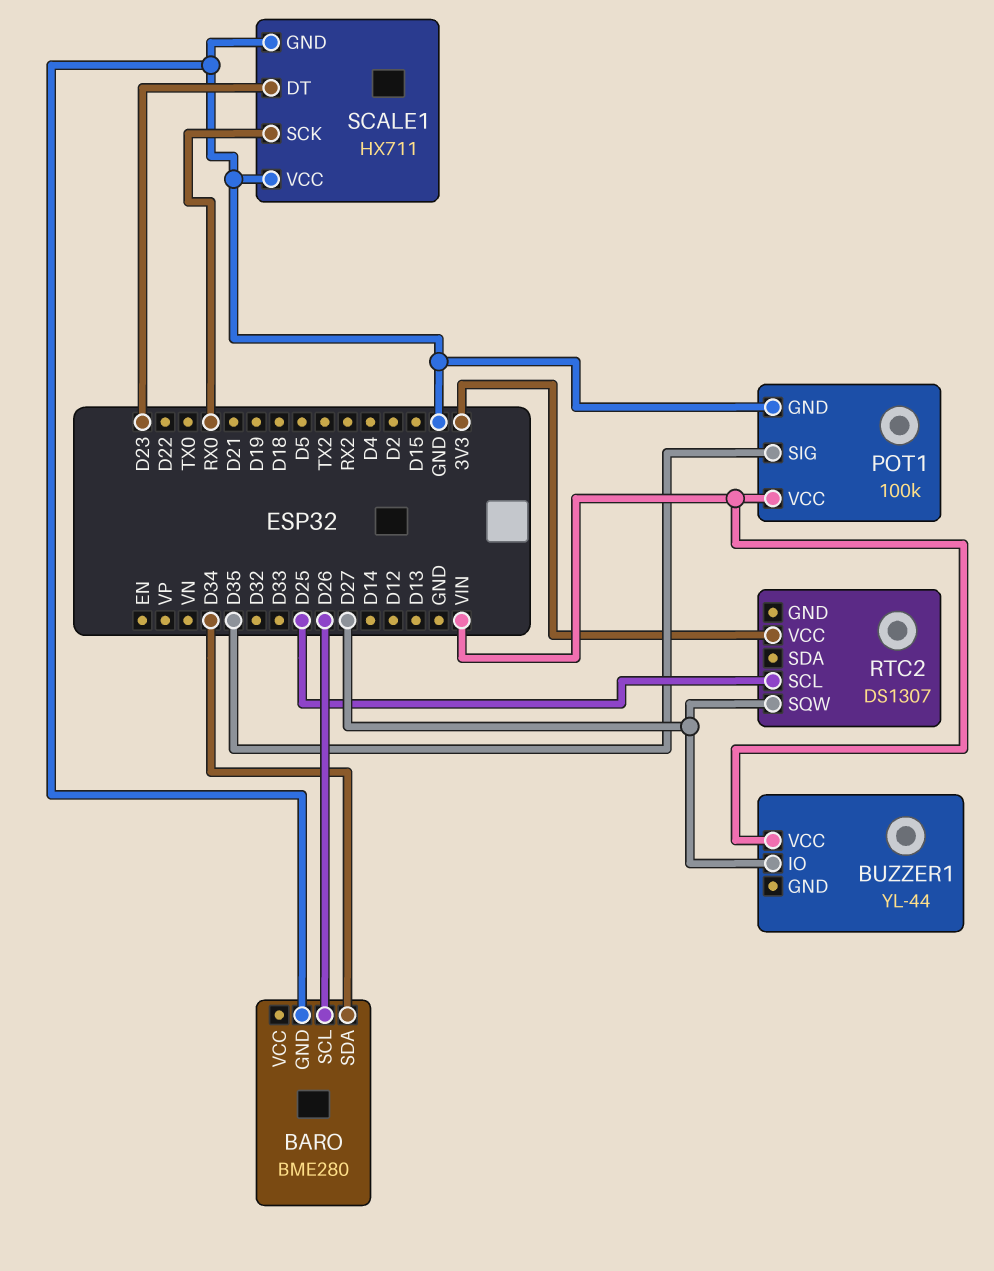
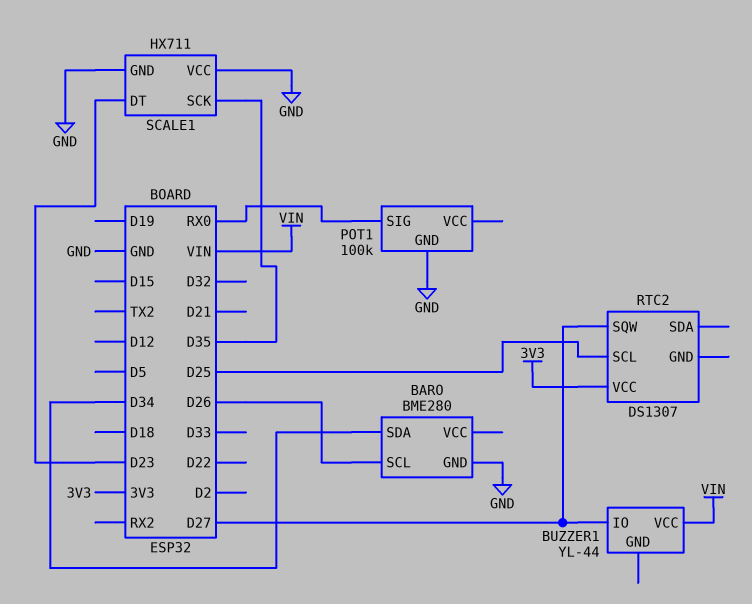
POT1 pin SIG: D35 -> RX0
POT1 pin VCC: VIN -> none
SCALE1 pin SCK: RX0 -> D35

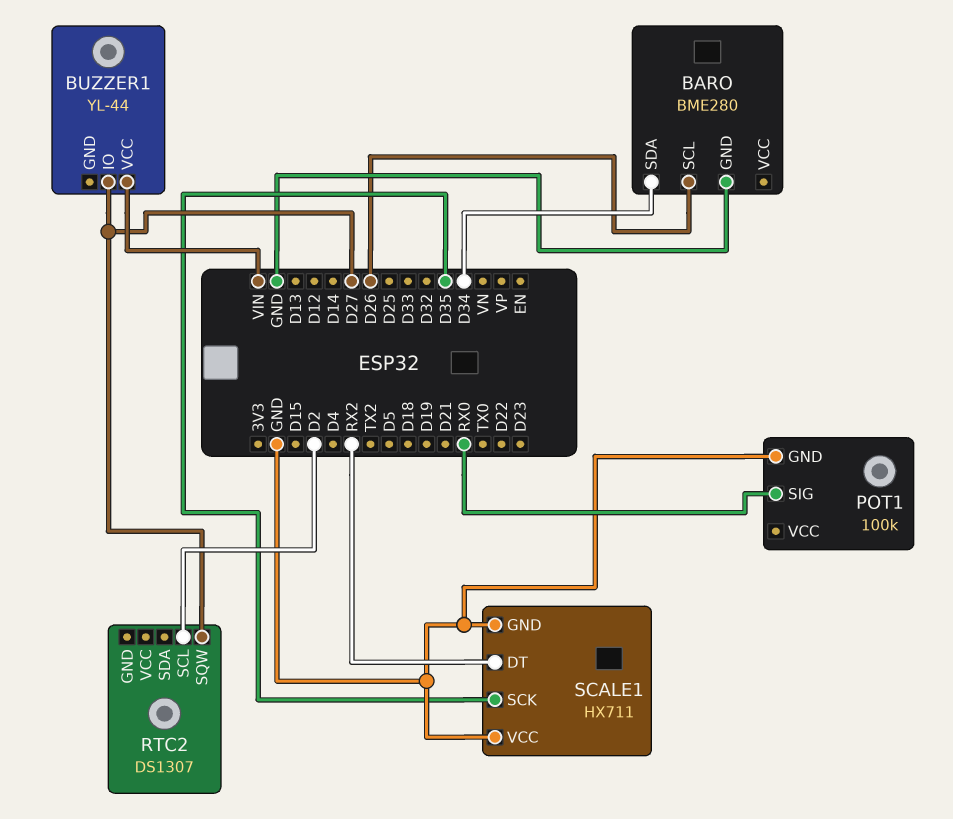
RTC2 pin SCL: D25 -> D2
RTC2 pin VCC: 3V3 -> none
SCALE1 pin DT: D23 -> RX2

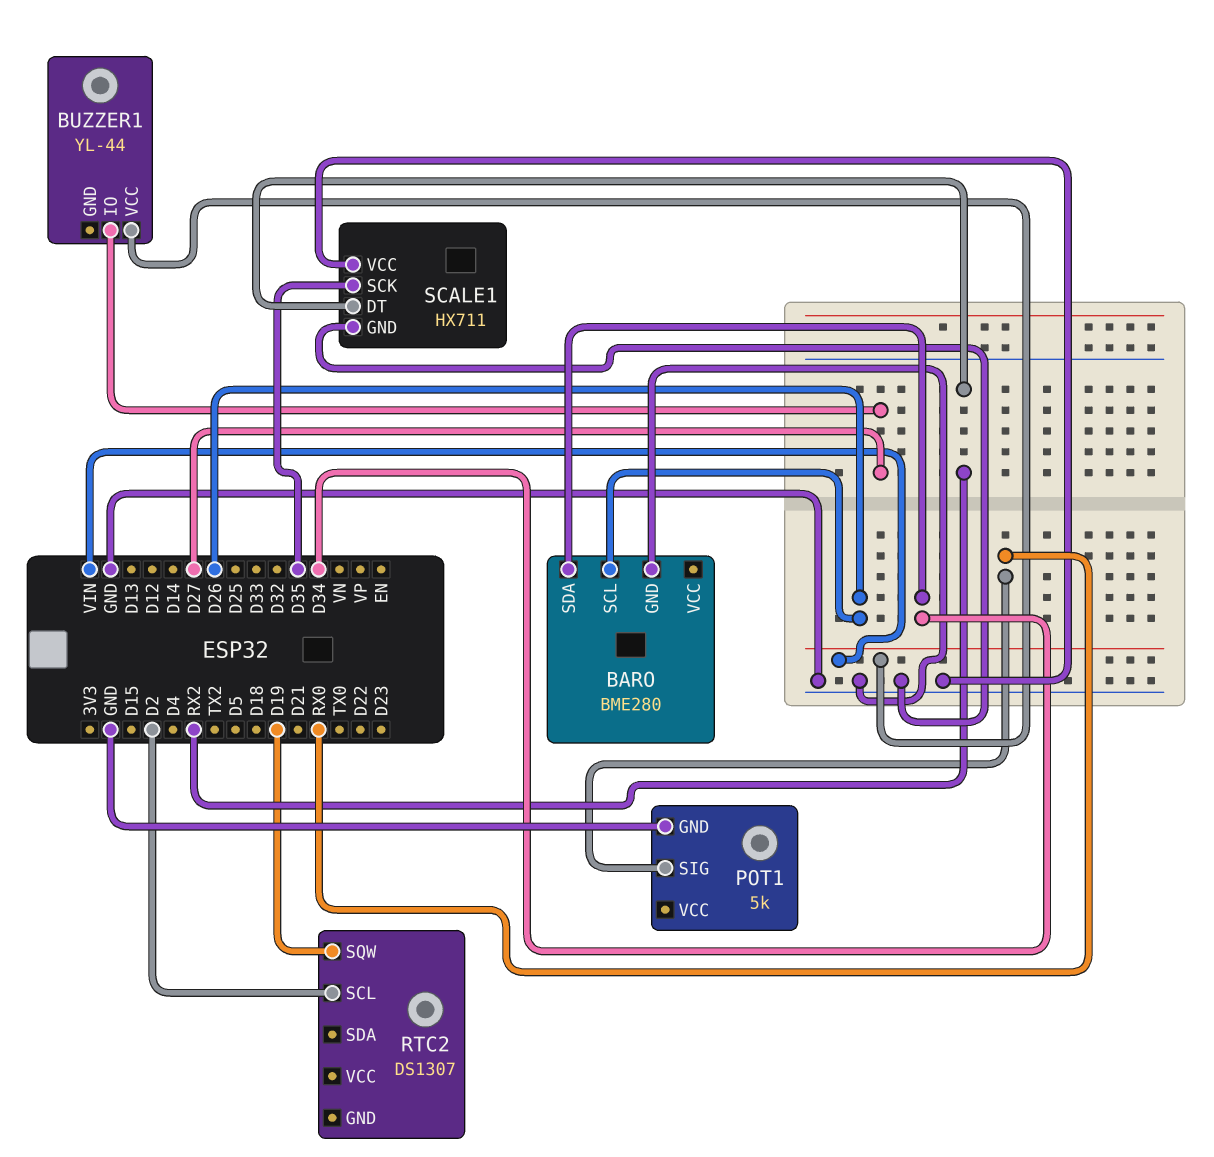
POT1: 100k -> 5k
RTC2 pin SQW: D27 -> D19

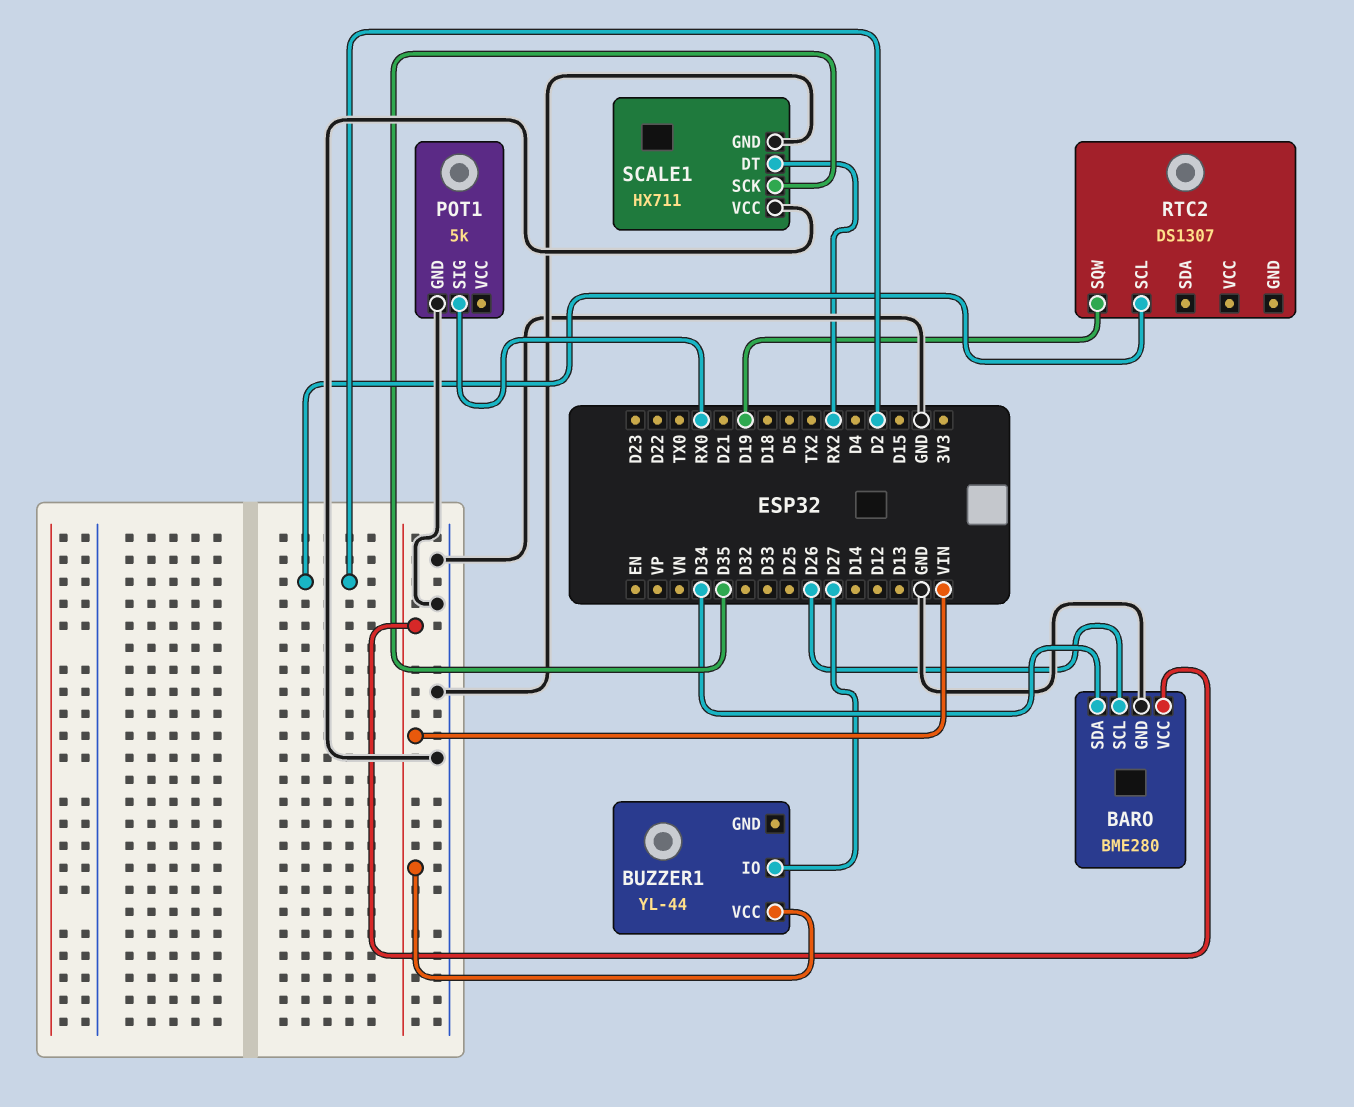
BARO pin VCC: none -> VIN

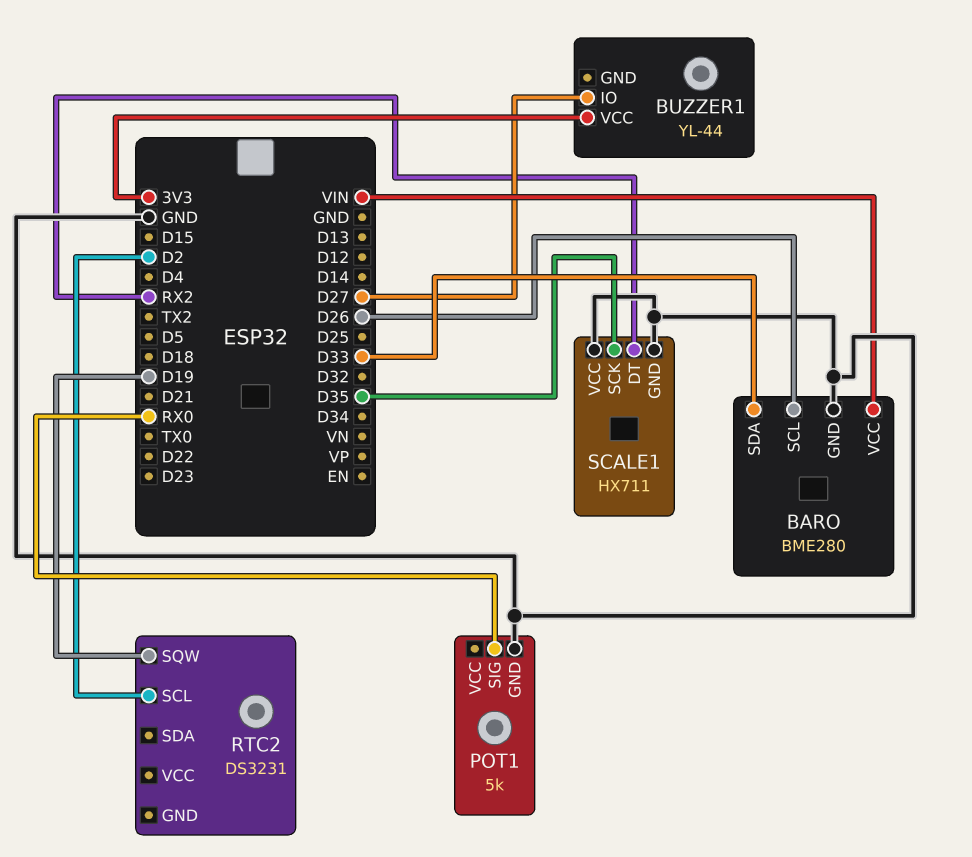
BARO pin SDA: D34 -> D33
BUZZER1 pin VCC: VIN -> 3V3
RTC2: DS1307 -> DS3231

